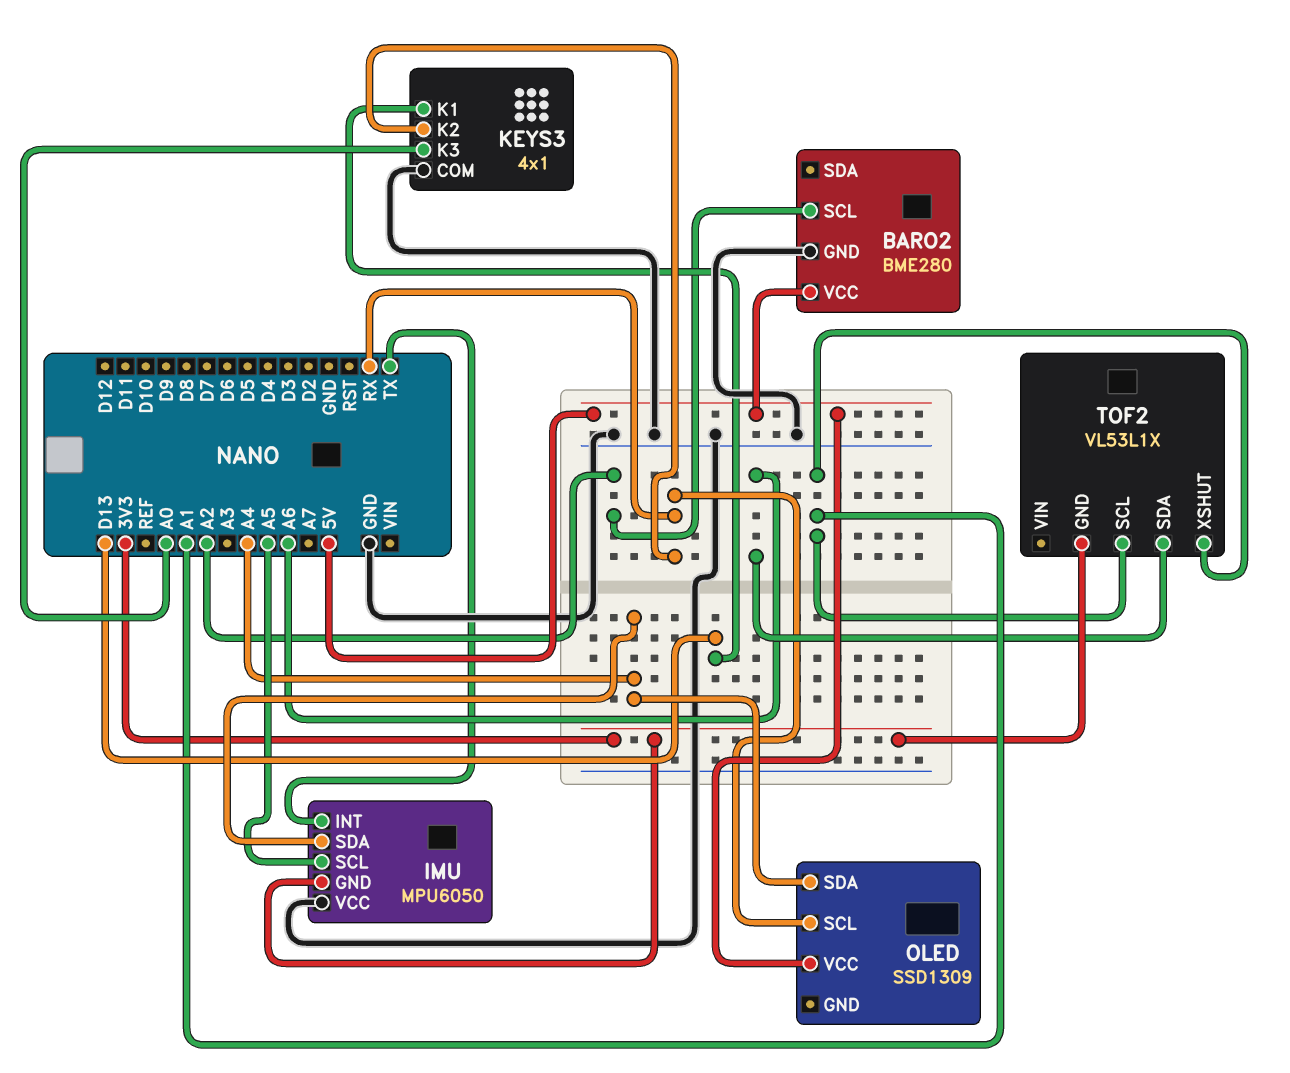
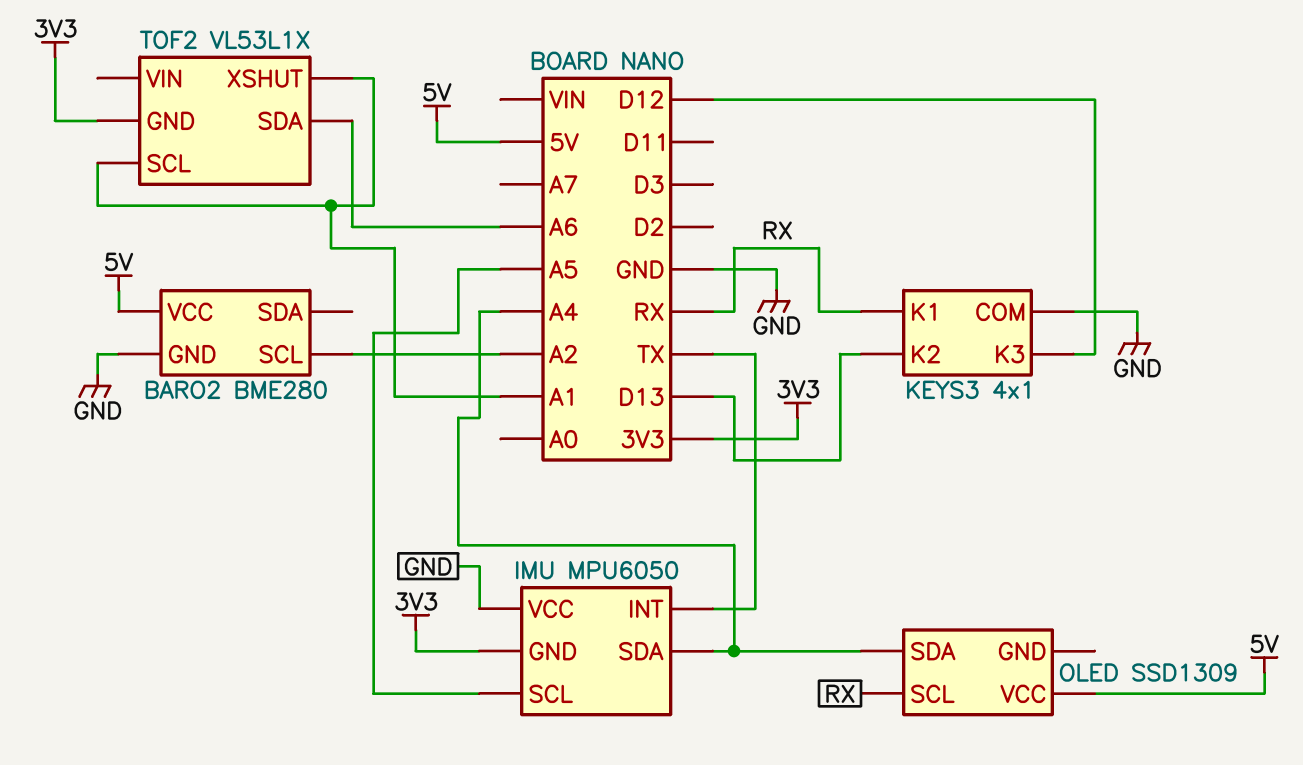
KEYS3 pin K1: D13 -> RX
KEYS3 pin K2: RX -> D13
KEYS3 pin K3: A0 -> D12

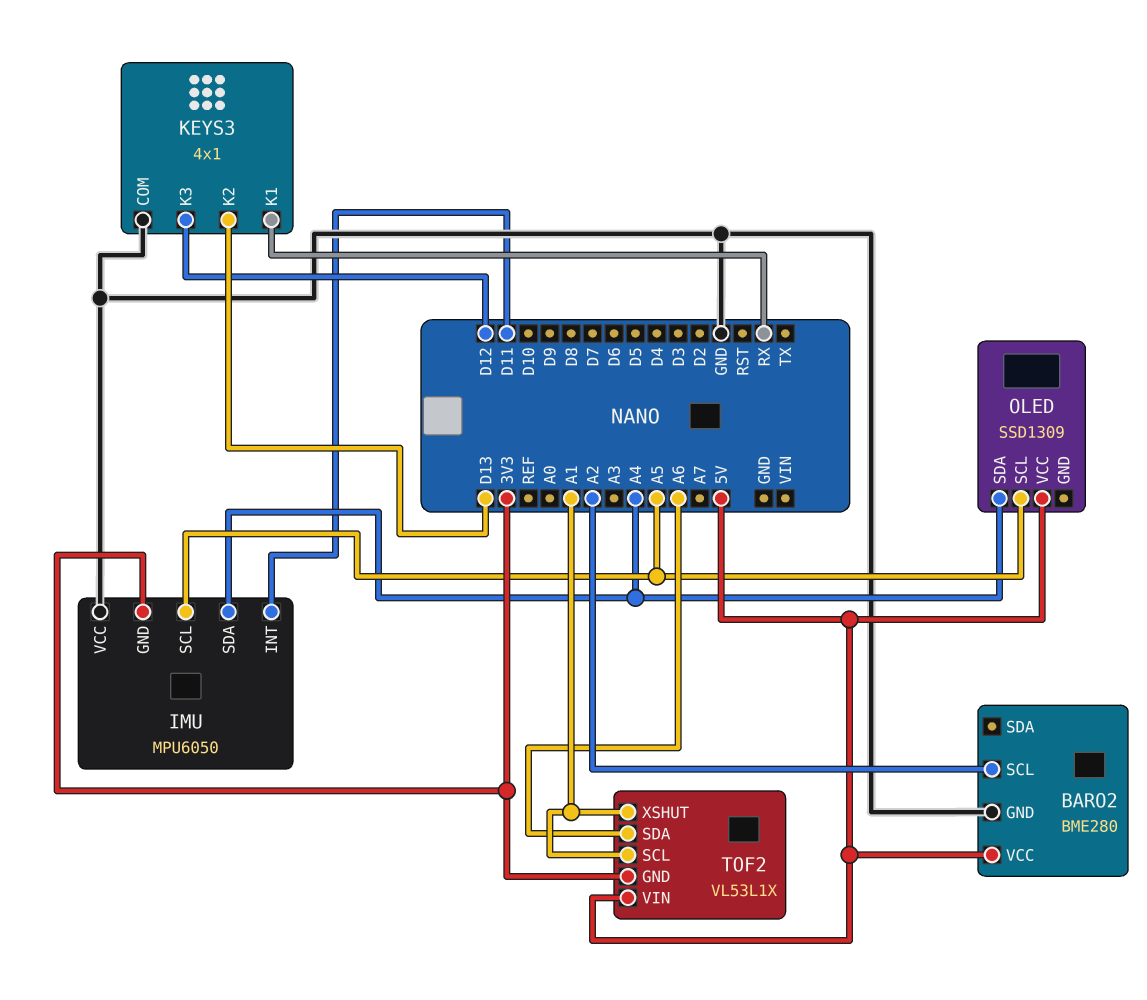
IMU pin INT: TX -> D11
OLED pin SCL: RX -> A5
TOF2 pin VIN: none -> 5V

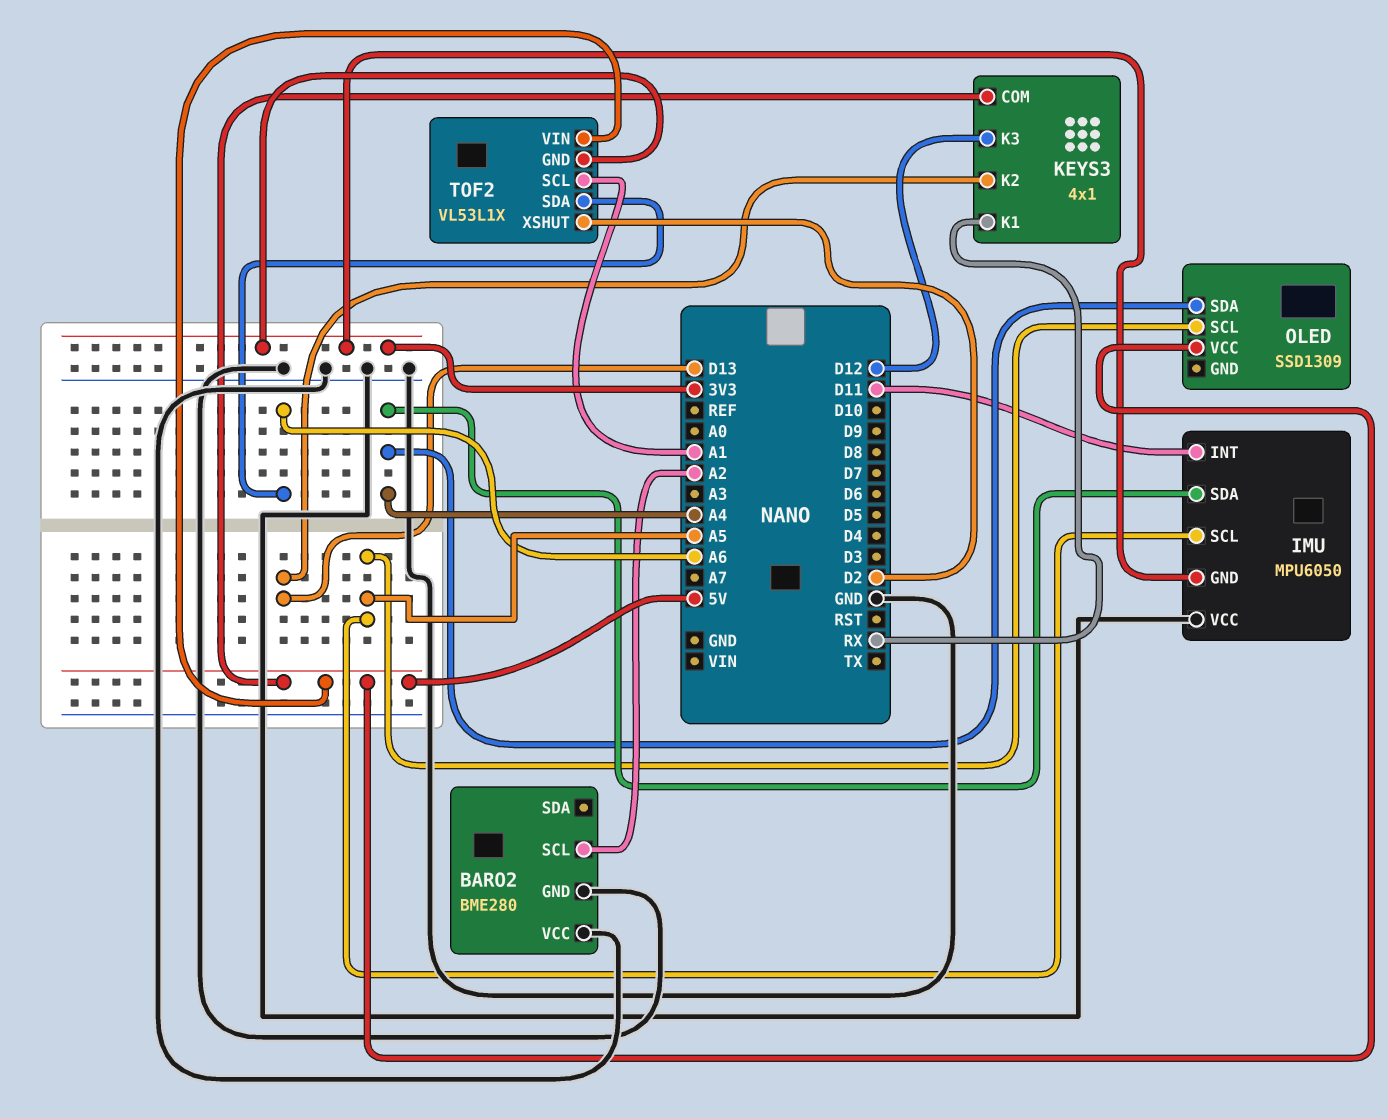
BARO2 pin VCC: 5V -> GND
KEYS3 pin COM: GND -> 5V
TOF2 pin XSHUT: A1 -> D2

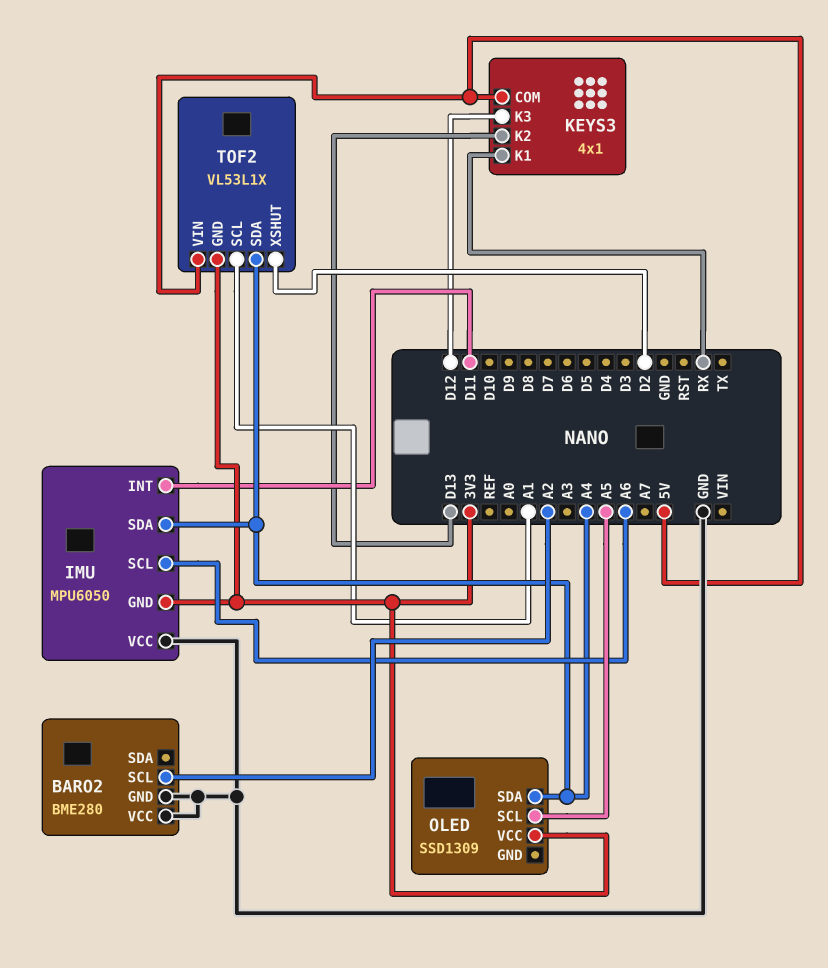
IMU pin SCL: A5 -> A6
OLED pin VCC: 5V -> 3V3
TOF2 pin SDA: A6 -> A4

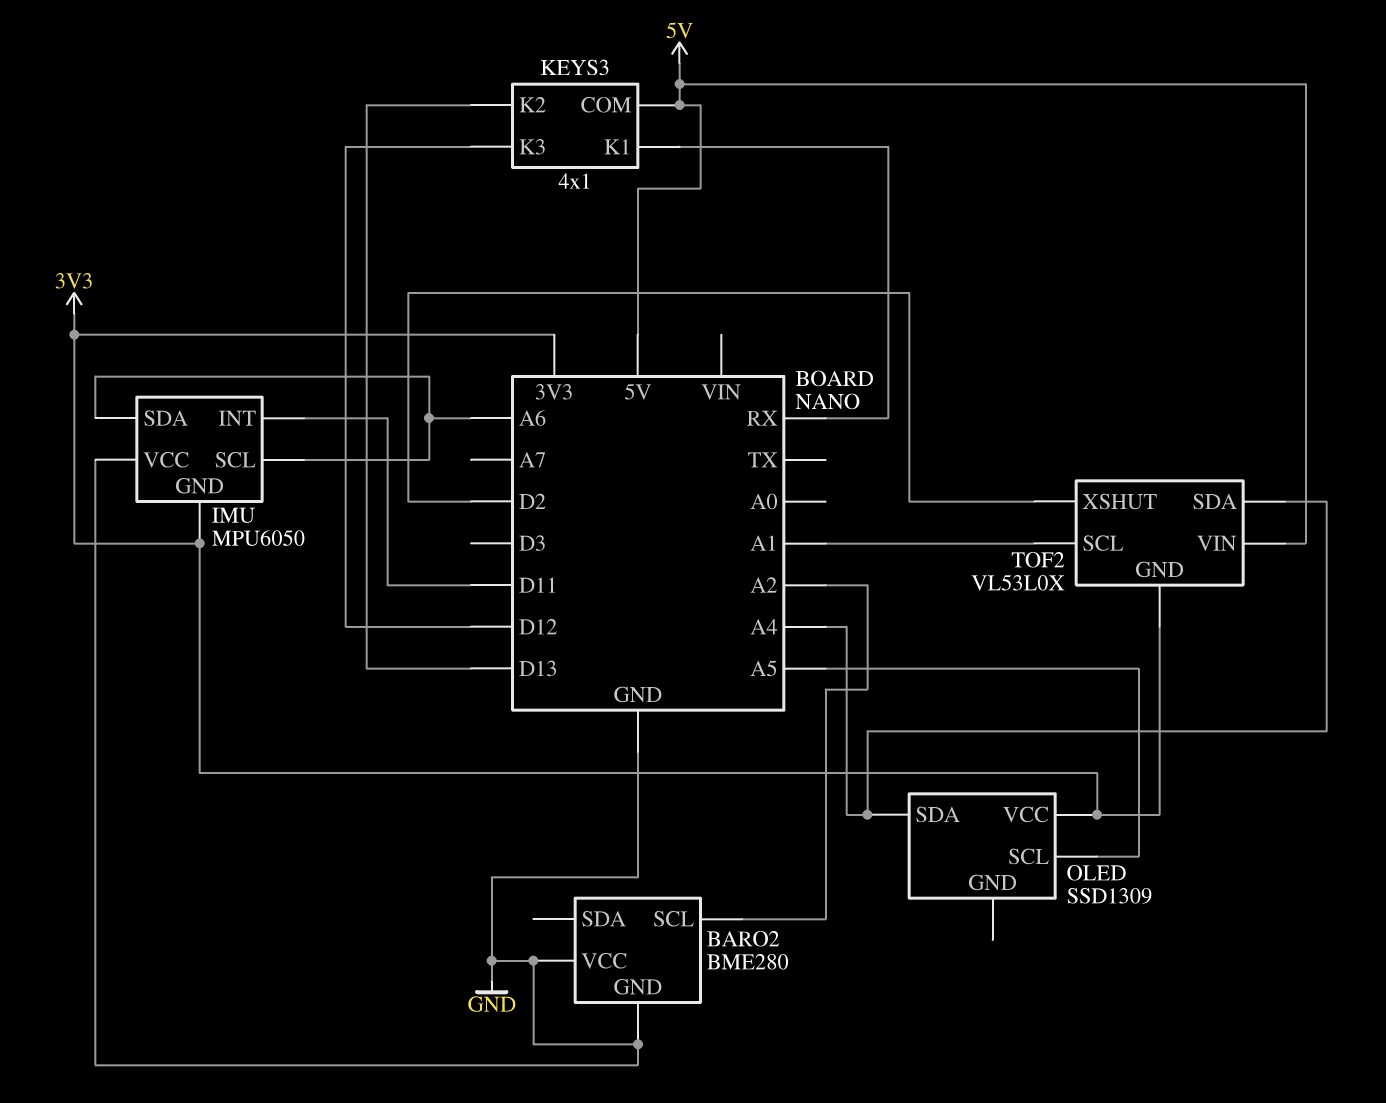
IMU pin SDA: A4 -> A6
TOF2: VL53L1X -> VL53L0X

